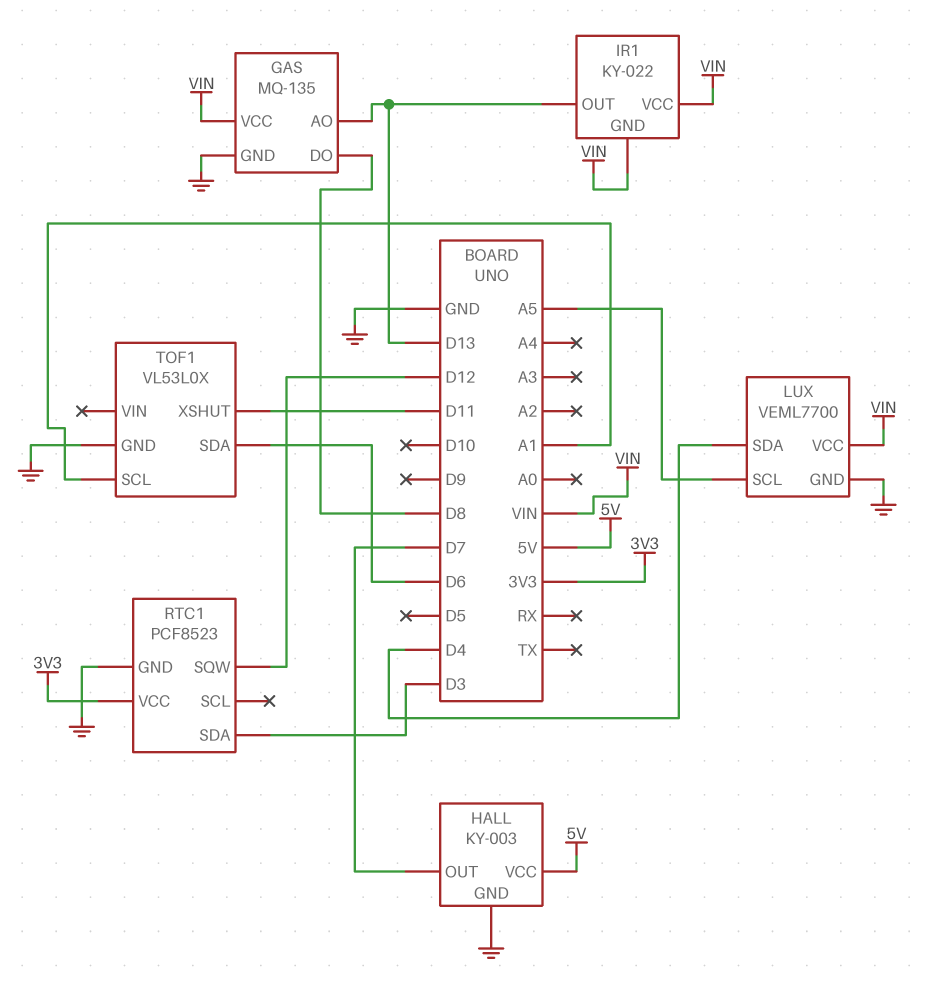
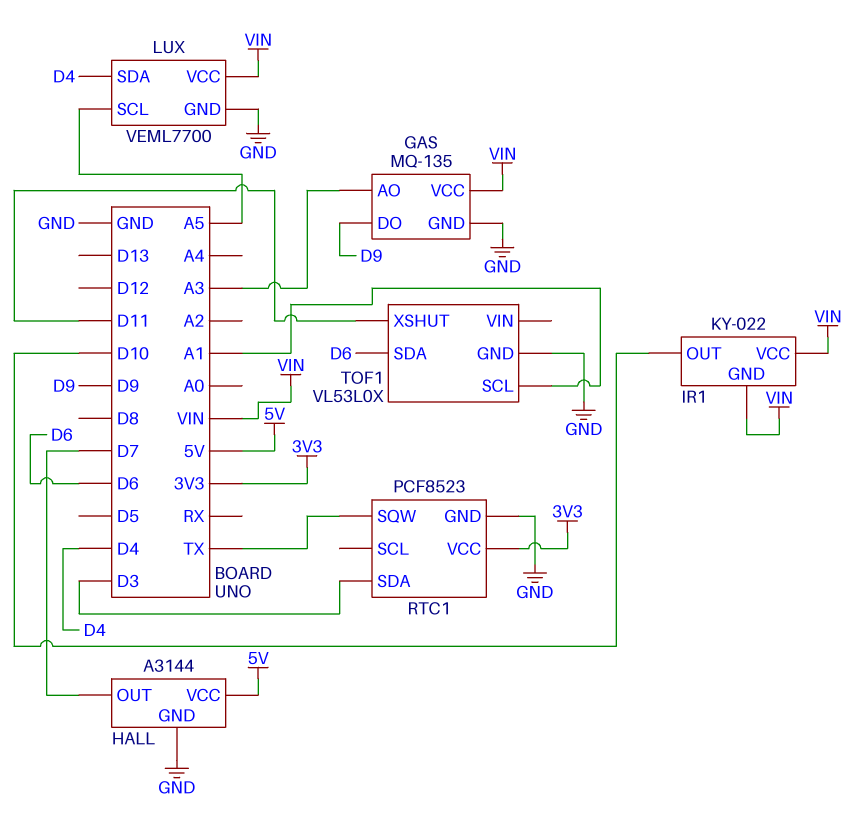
GAS pin AO: D13 -> A3
GAS pin DO: D8 -> D9
HALL: KY-003 -> A3144
IR1 pin OUT: D13 -> D10
RTC1 pin SQW: D12 -> TX

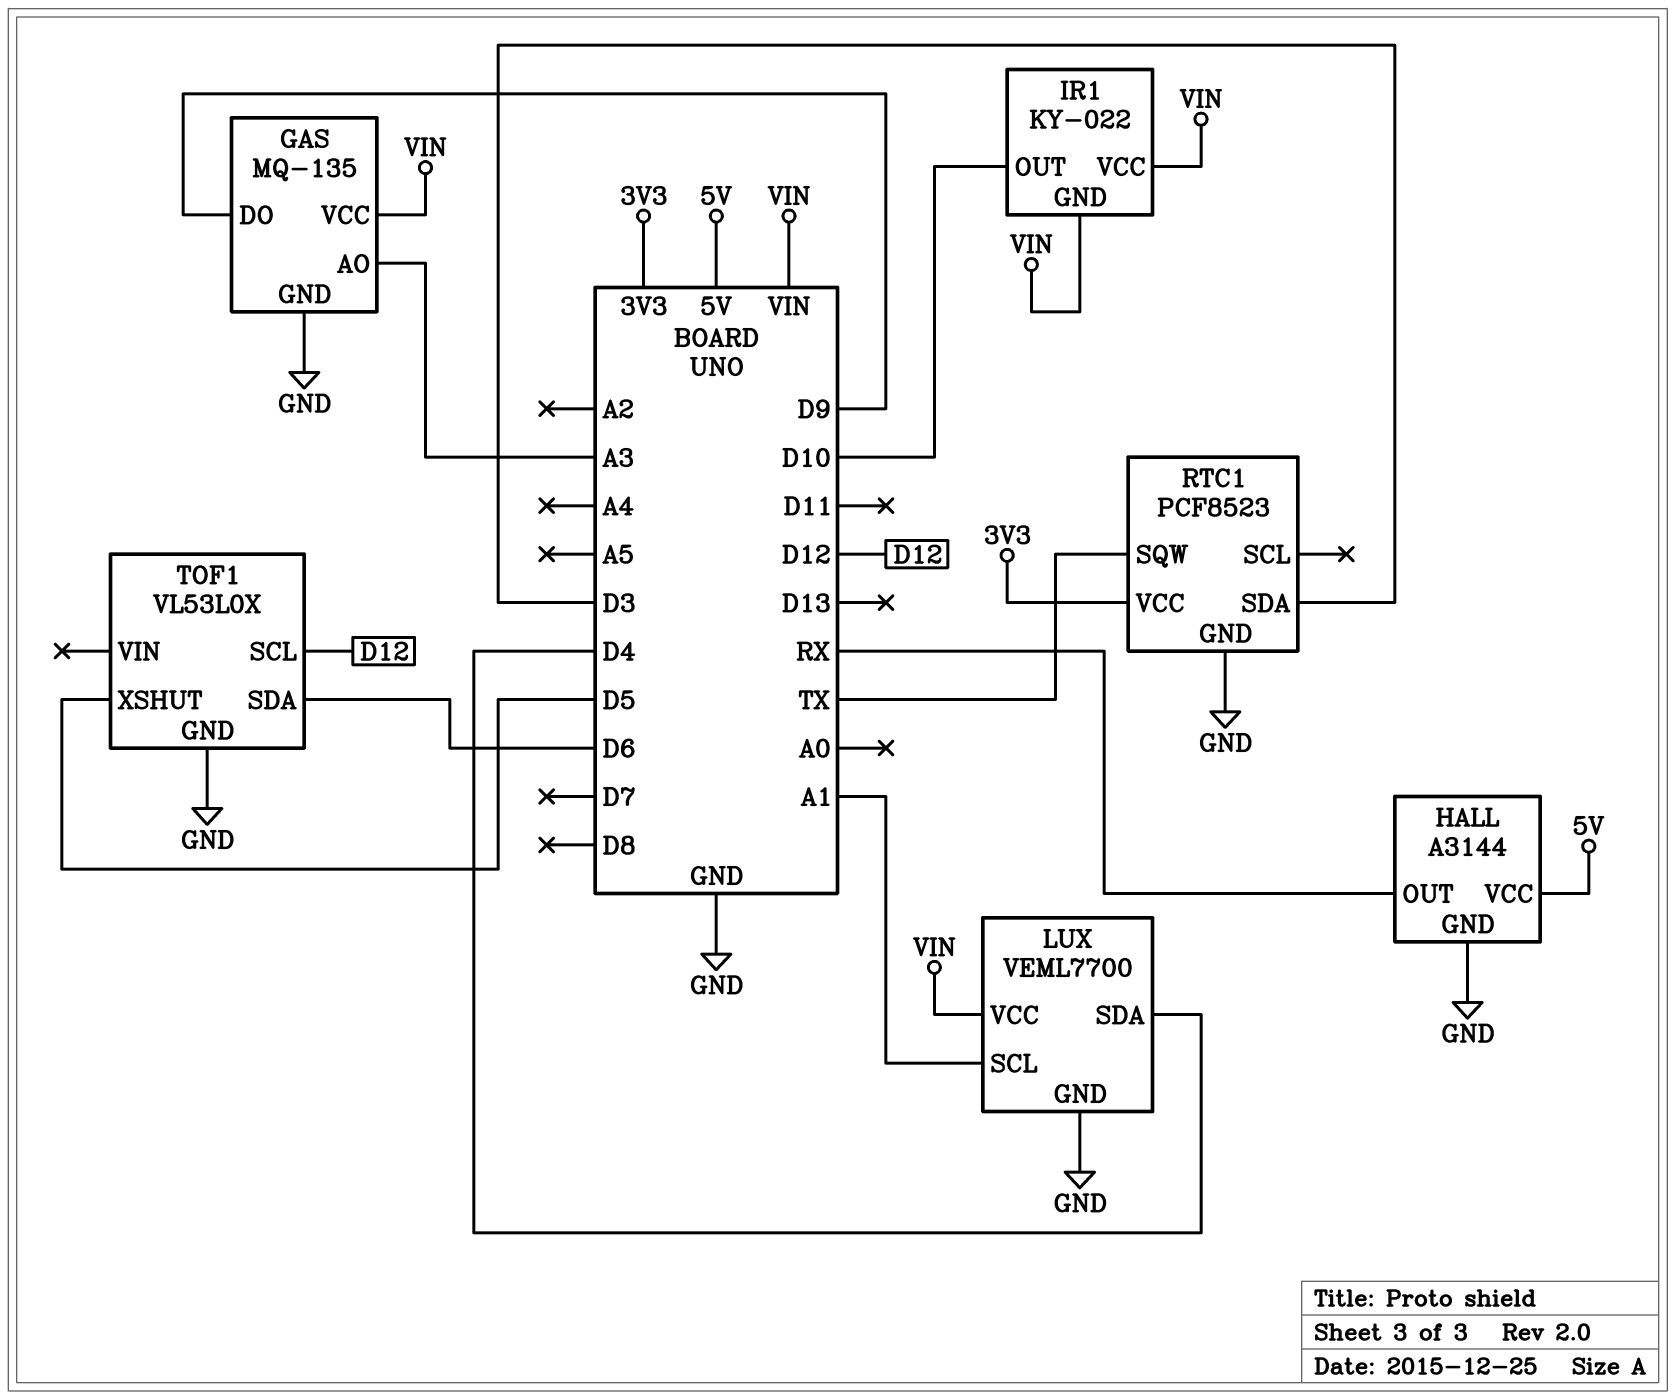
HALL pin OUT: D7 -> RX
LUX pin SCL: A5 -> A1
TOF1 pin SCL: A1 -> D12
TOF1 pin XSHUT: D11 -> D5

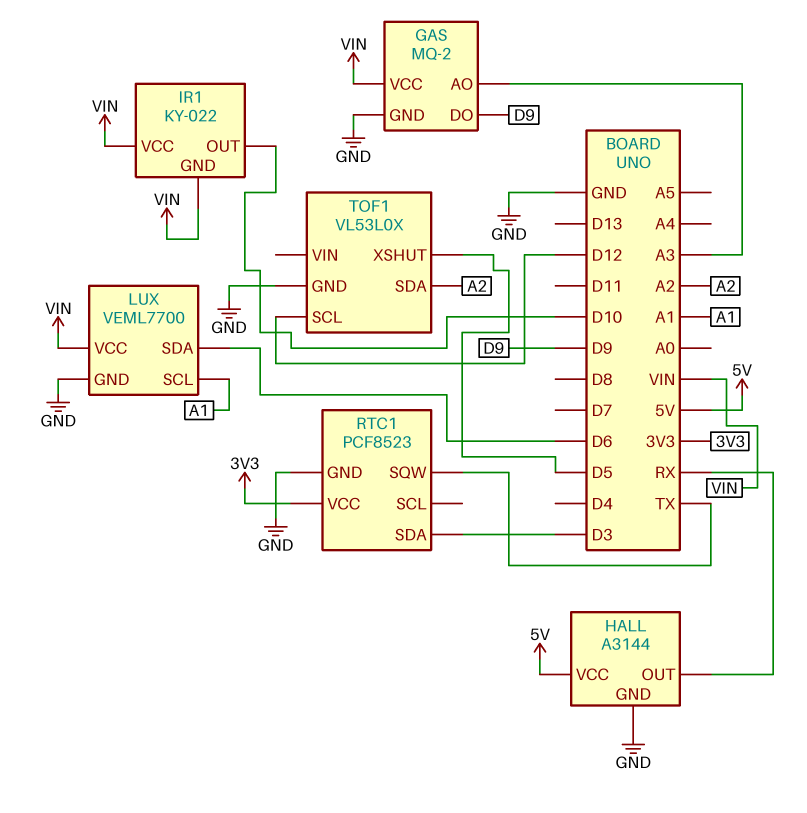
GAS: MQ-135 -> MQ-2
LUX pin SDA: D4 -> D6
TOF1 pin SDA: D6 -> A2

